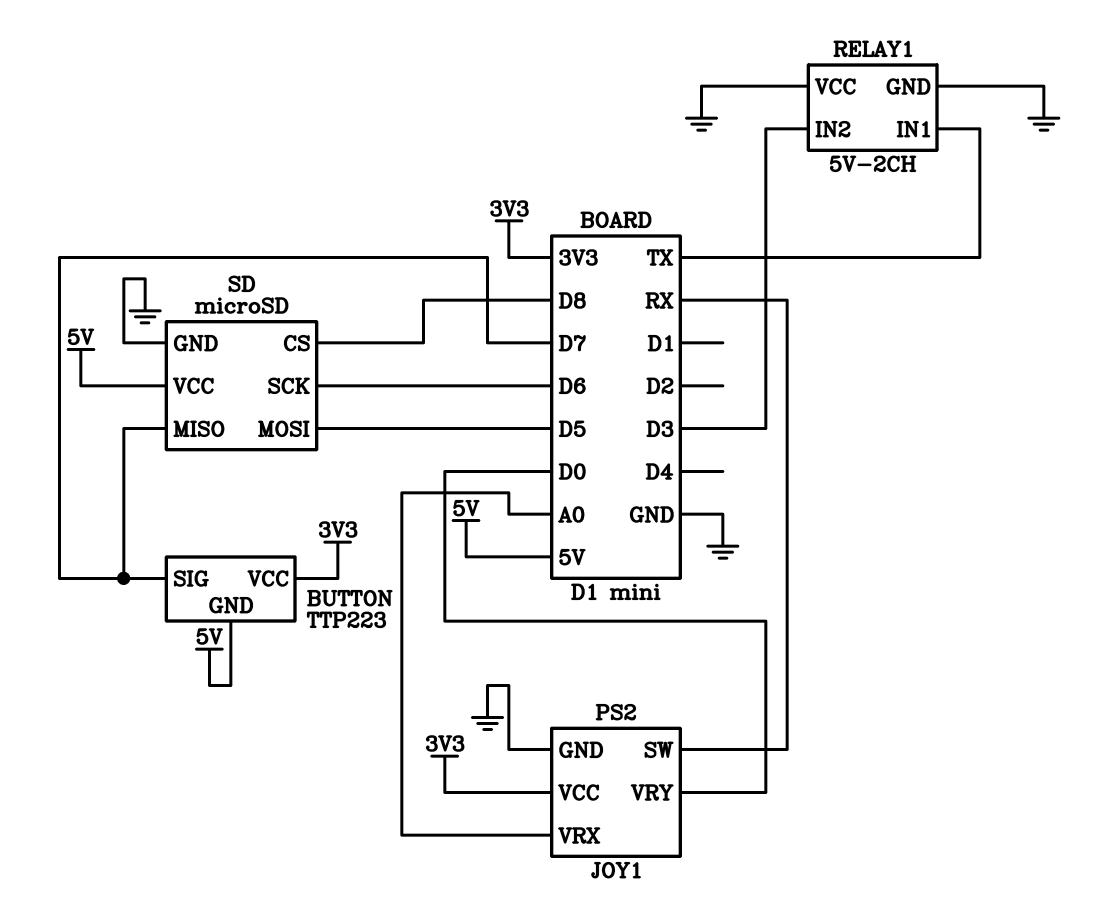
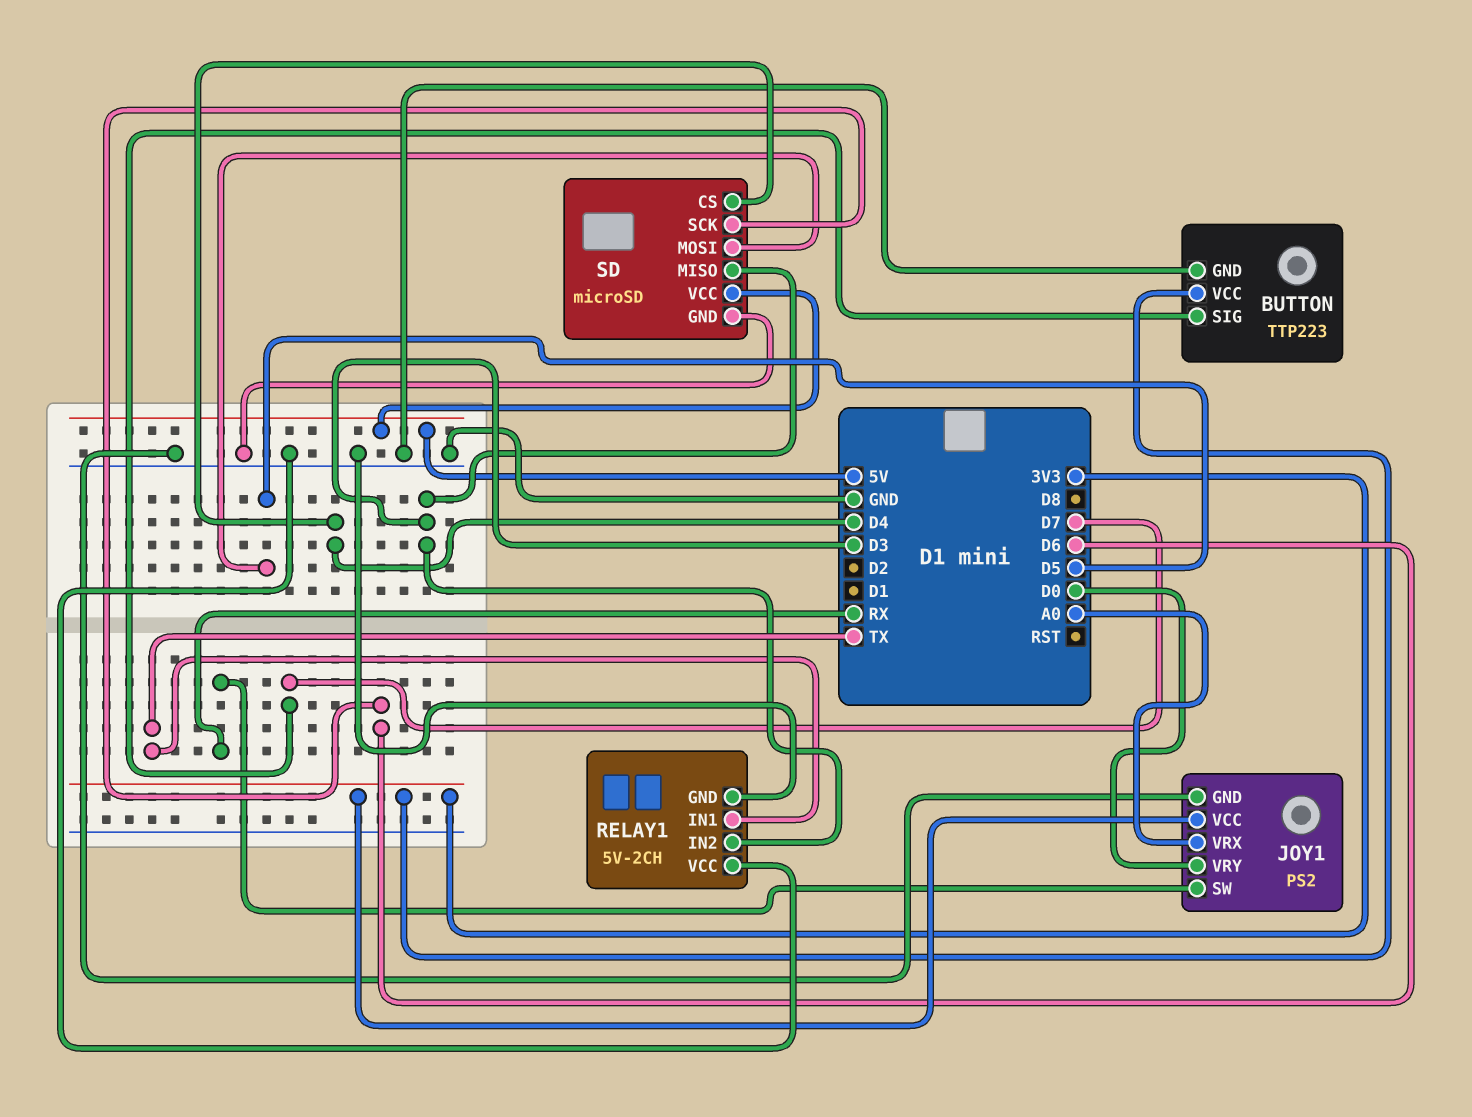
BUTTON pin GND: 5V -> GND
SD pin CS: D8 -> D4
SD pin MISO: D7 -> D3

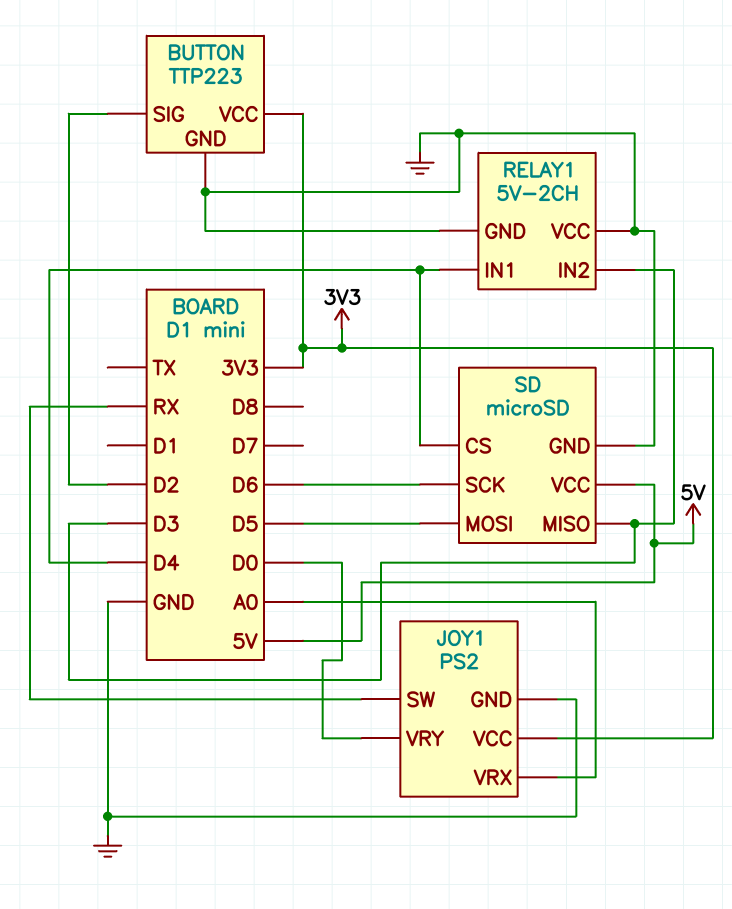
BUTTON pin SIG: D7 -> D2
RELAY1 pin IN1: TX -> D4

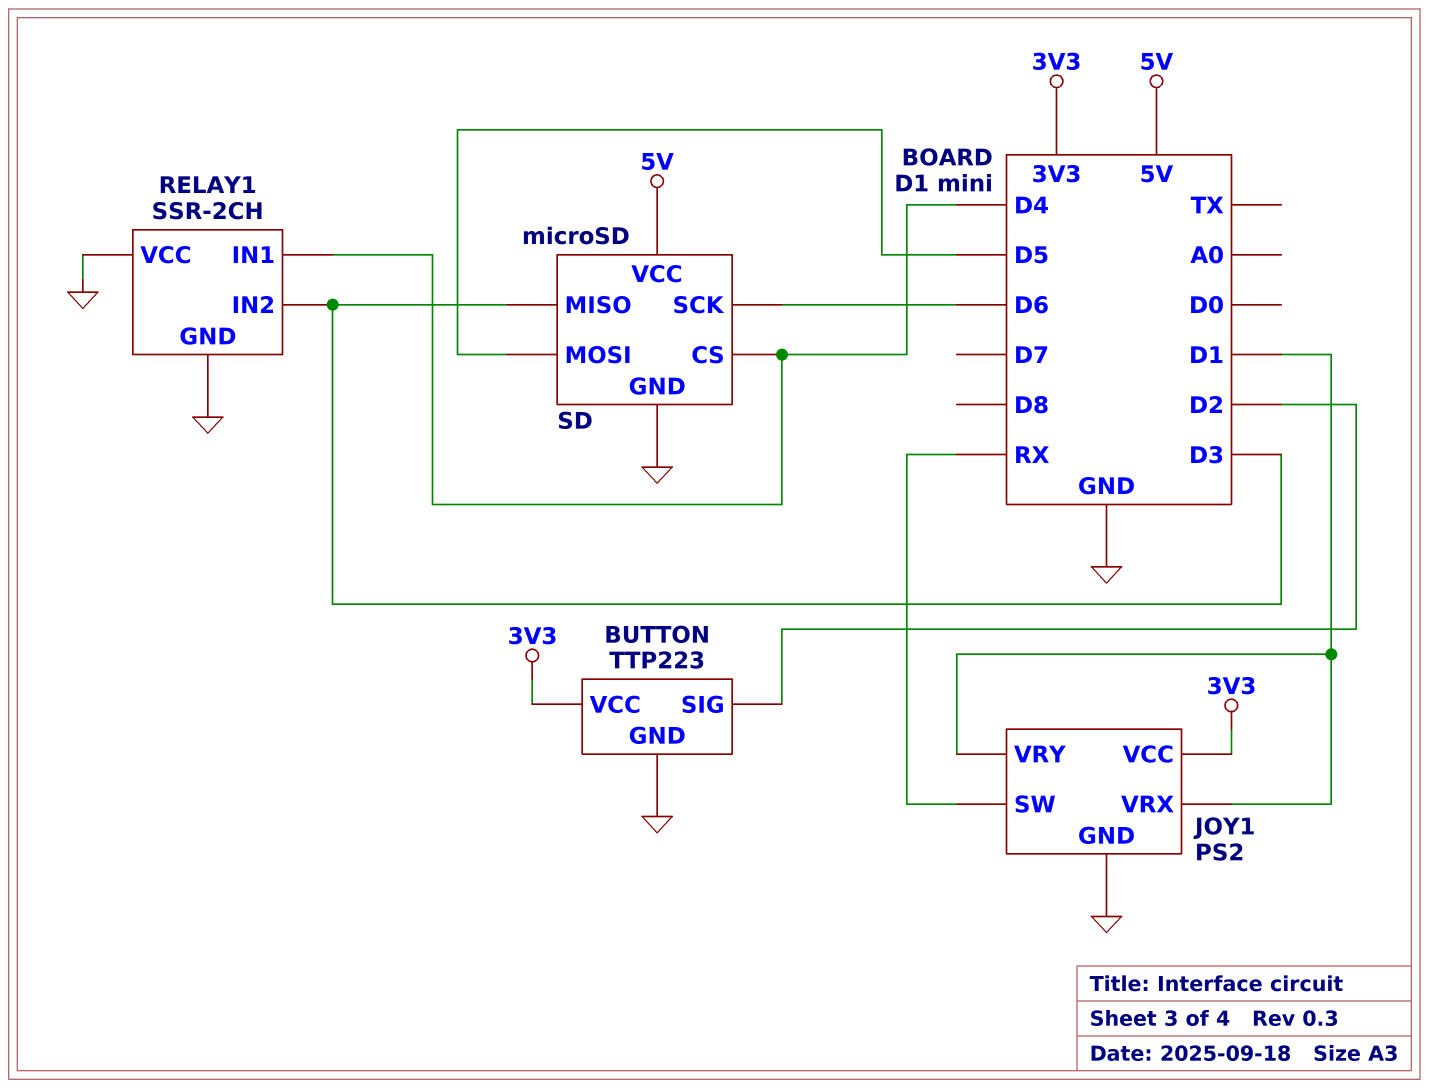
JOY1 pin VRX: A0 -> D1
JOY1 pin VRY: D0 -> D1
RELAY1: 5V-2CH -> SSR-2CH

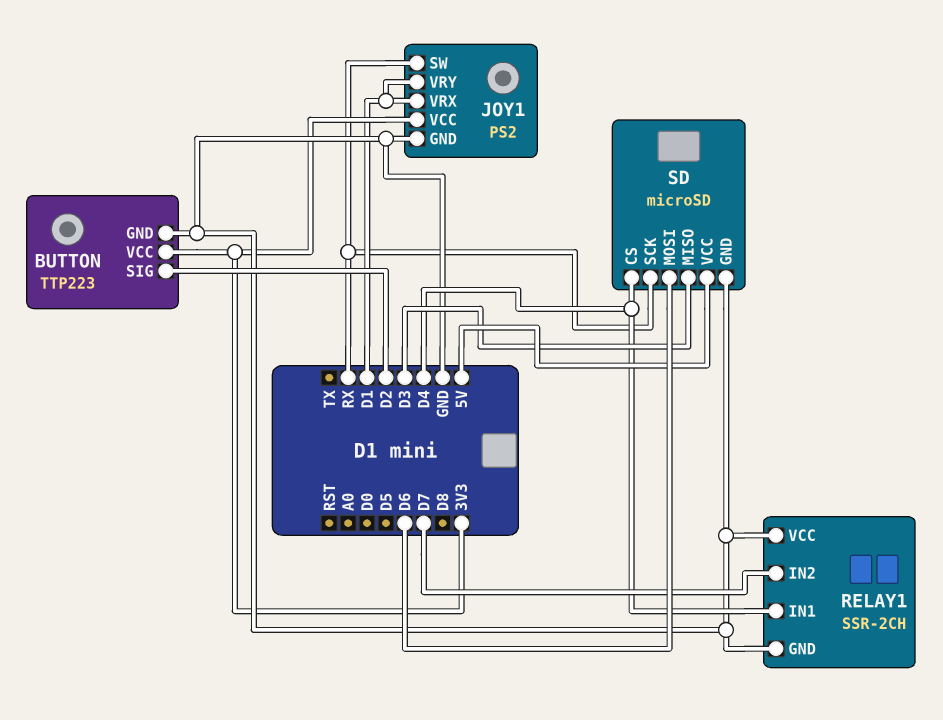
RELAY1 pin IN2: D3 -> D7
SD pin MOSI: D5 -> D6
SD pin SCK: D6 -> RX

